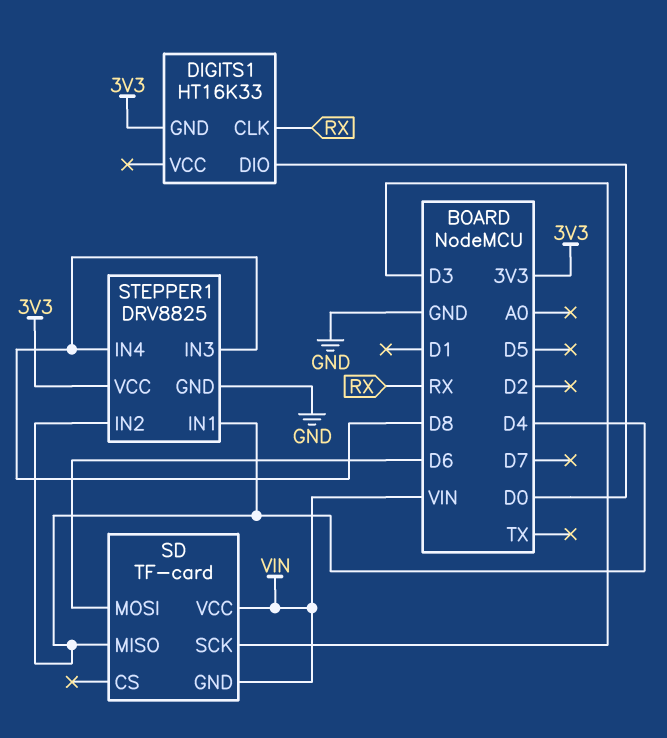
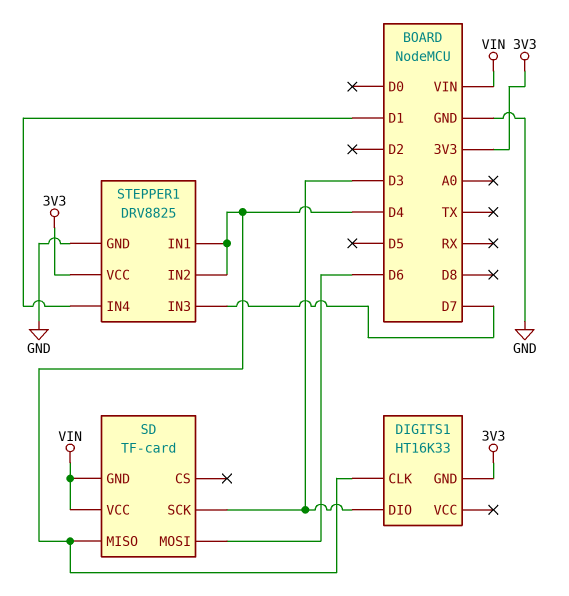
DIGITS1 pin CLK: RX -> D4
DIGITS1 pin DIO: D0 -> D3
STEPPER1 pin IN3: D8 -> D7
STEPPER1 pin IN4: D8 -> D1

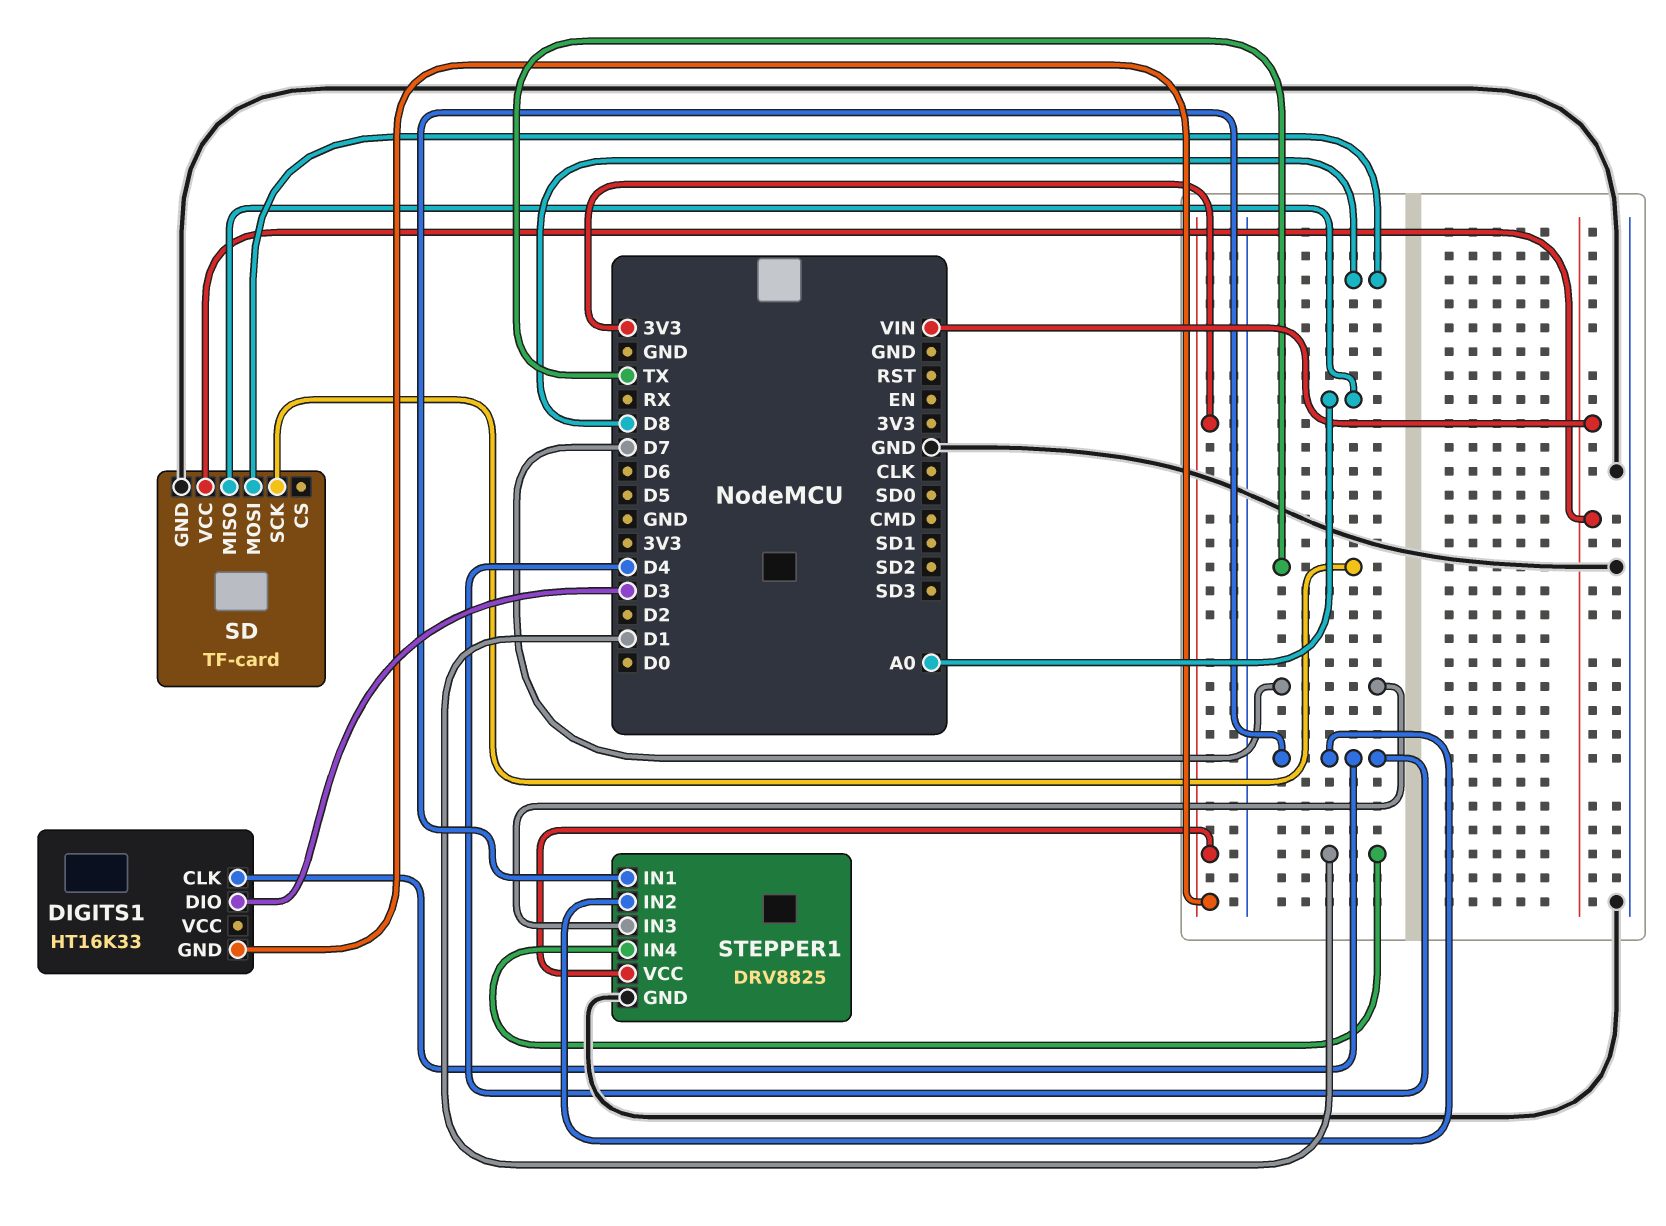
SD pin GND: VIN -> GND
SD pin MISO: D4 -> A0
SD pin MOSI: D6 -> D8
SD pin SCK: D3 -> TX

